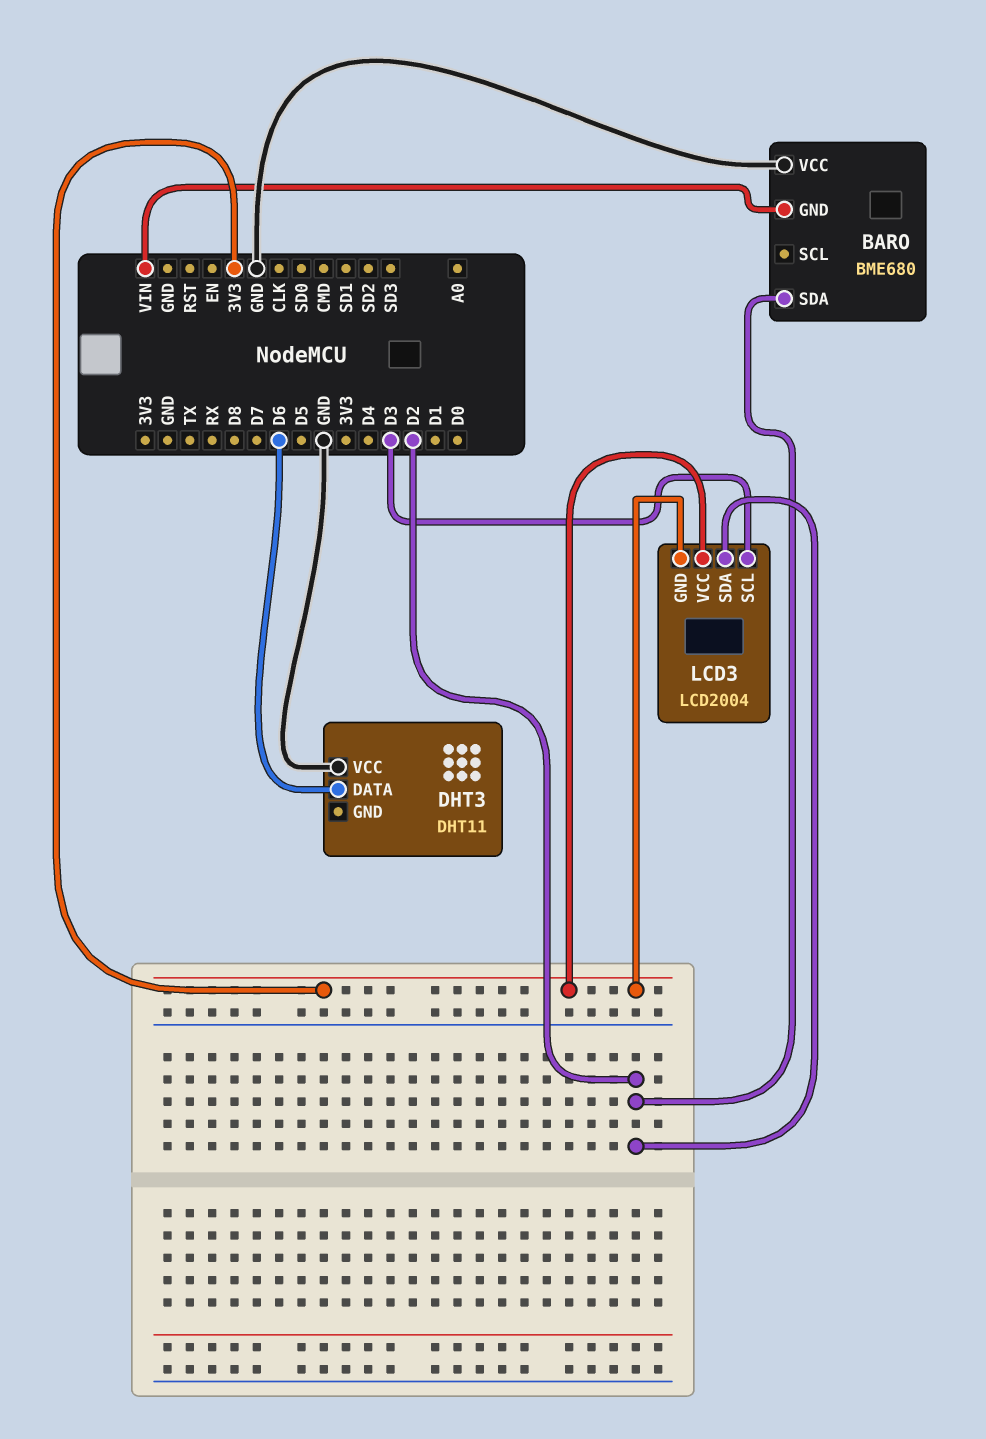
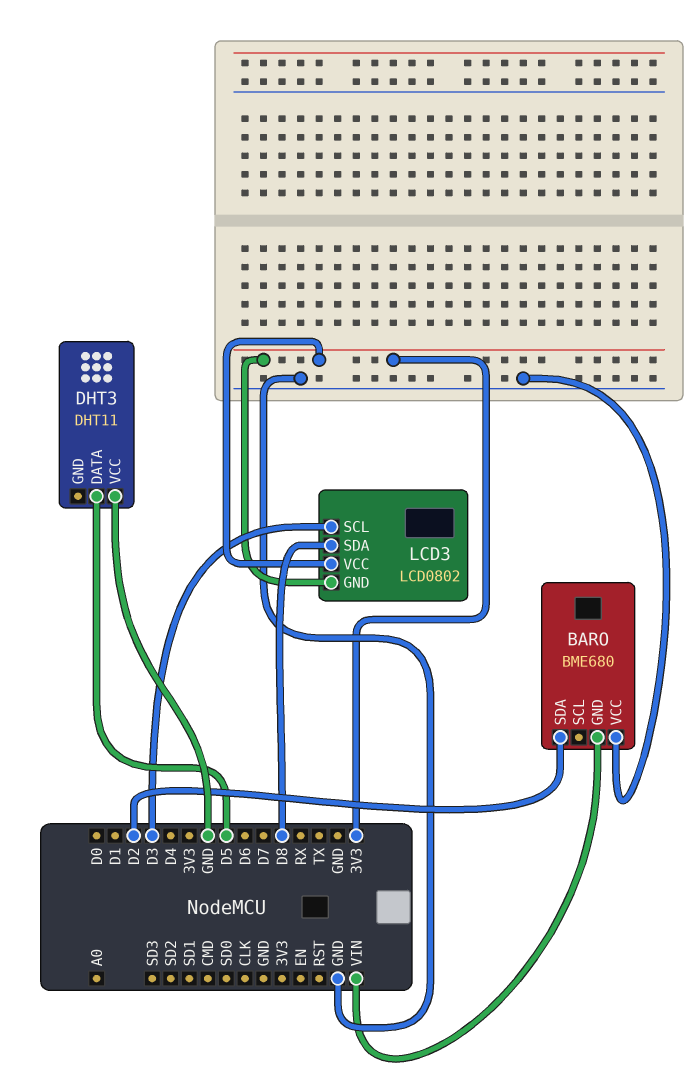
DHT3 pin DATA: D6 -> D5
LCD3: LCD2004 -> LCD0802
LCD3 pin SDA: D2 -> D8

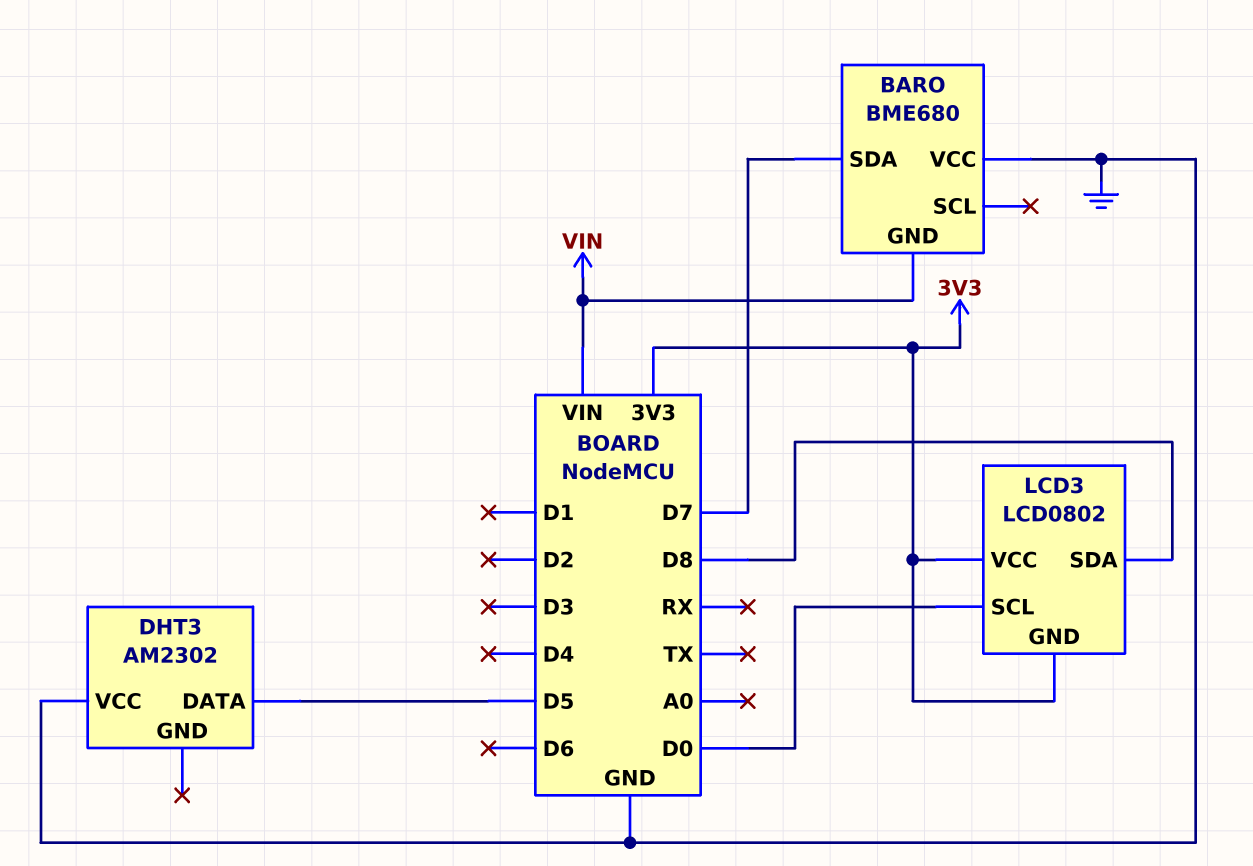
BARO pin SDA: D2 -> D7
DHT3: DHT11 -> AM2302
LCD3 pin SCL: D3 -> D0

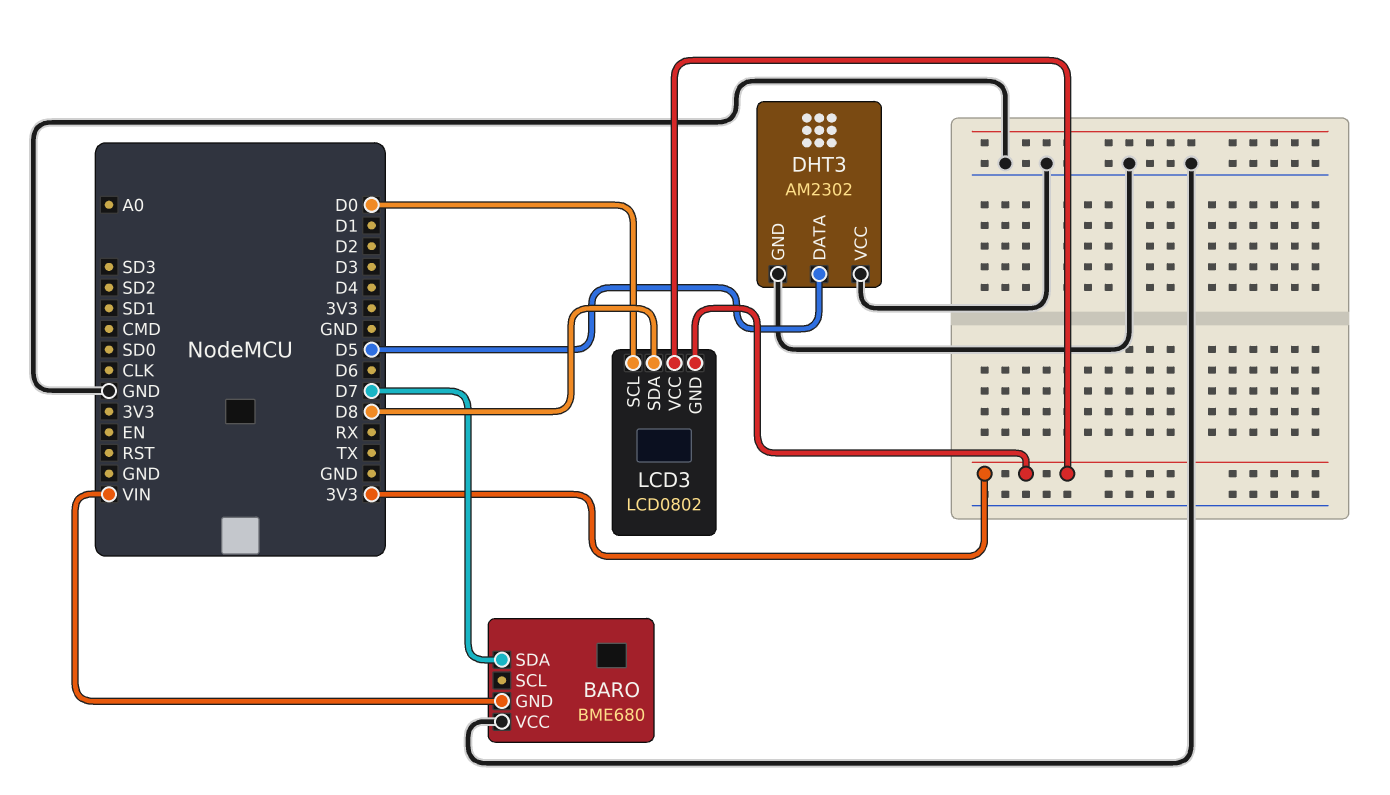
DHT3 pin GND: none -> GND

